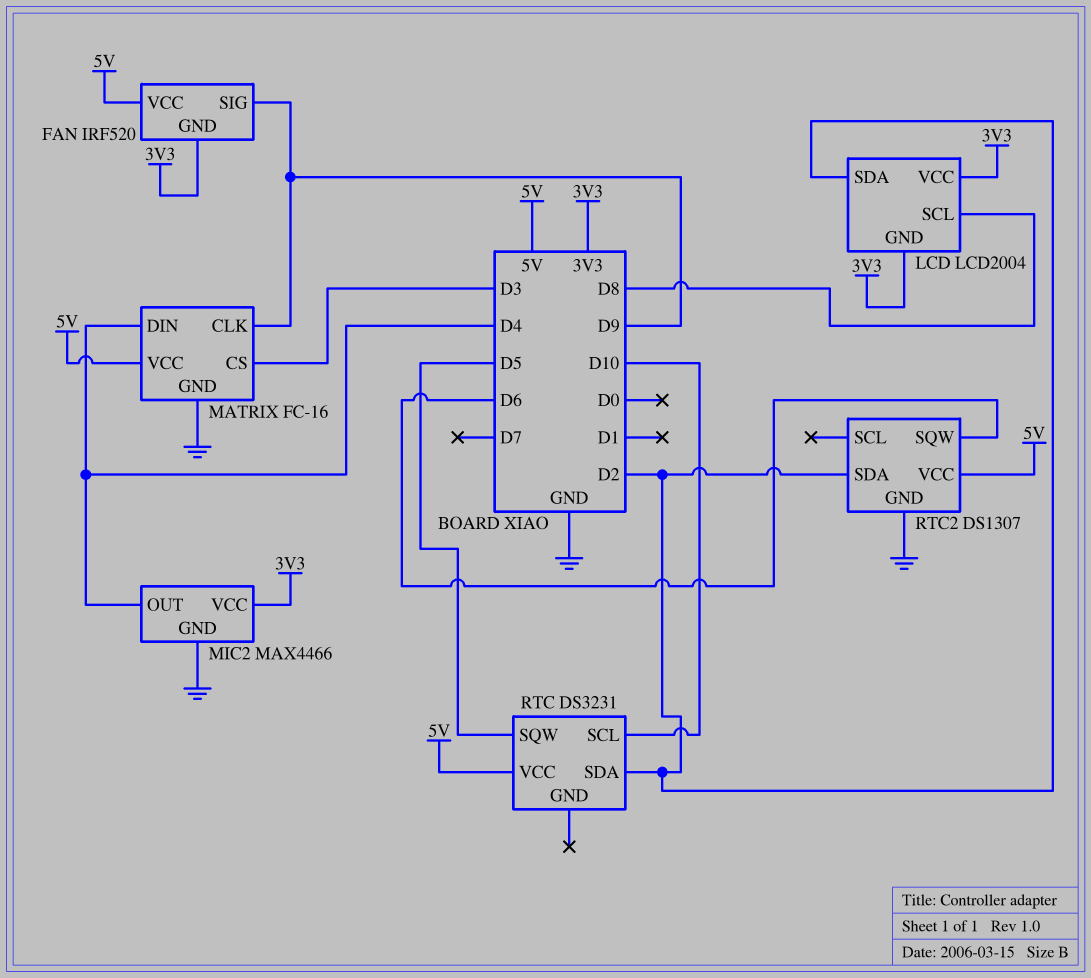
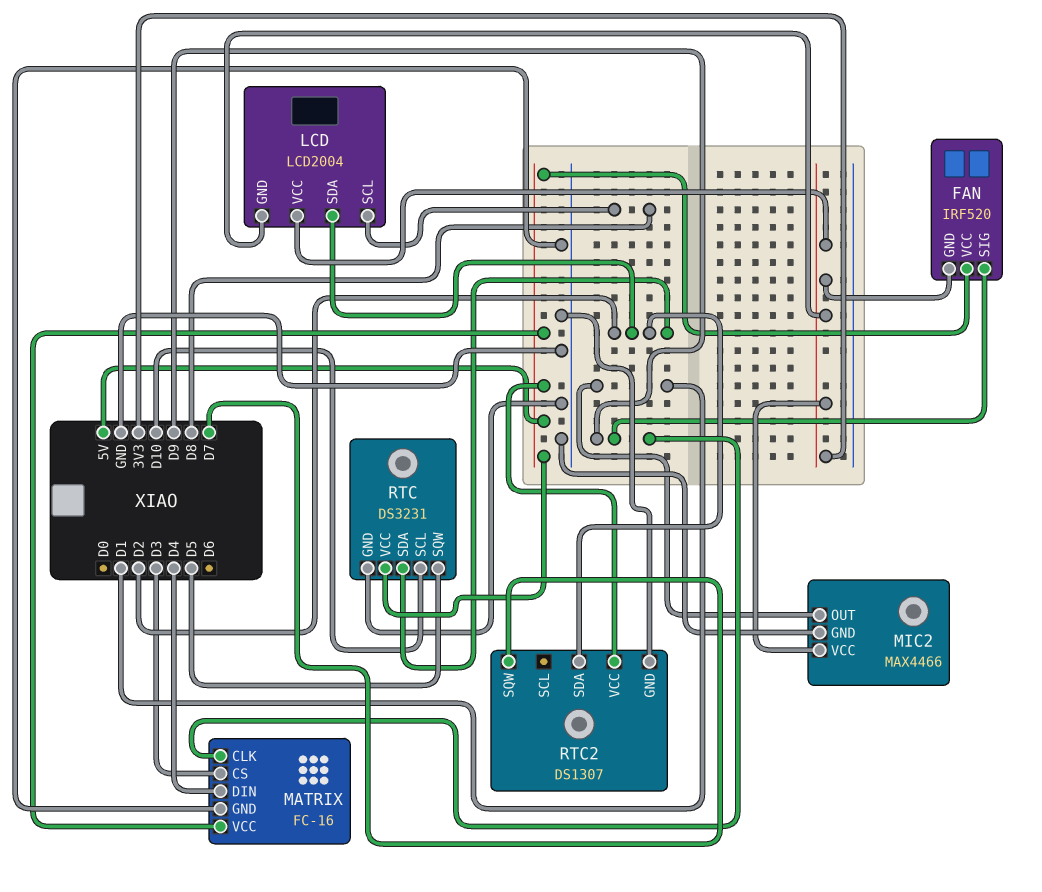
MIC2 pin OUT: D4 -> D1
RTC pin GND: none -> GND
RTC2 pin SQW: D6 -> D7

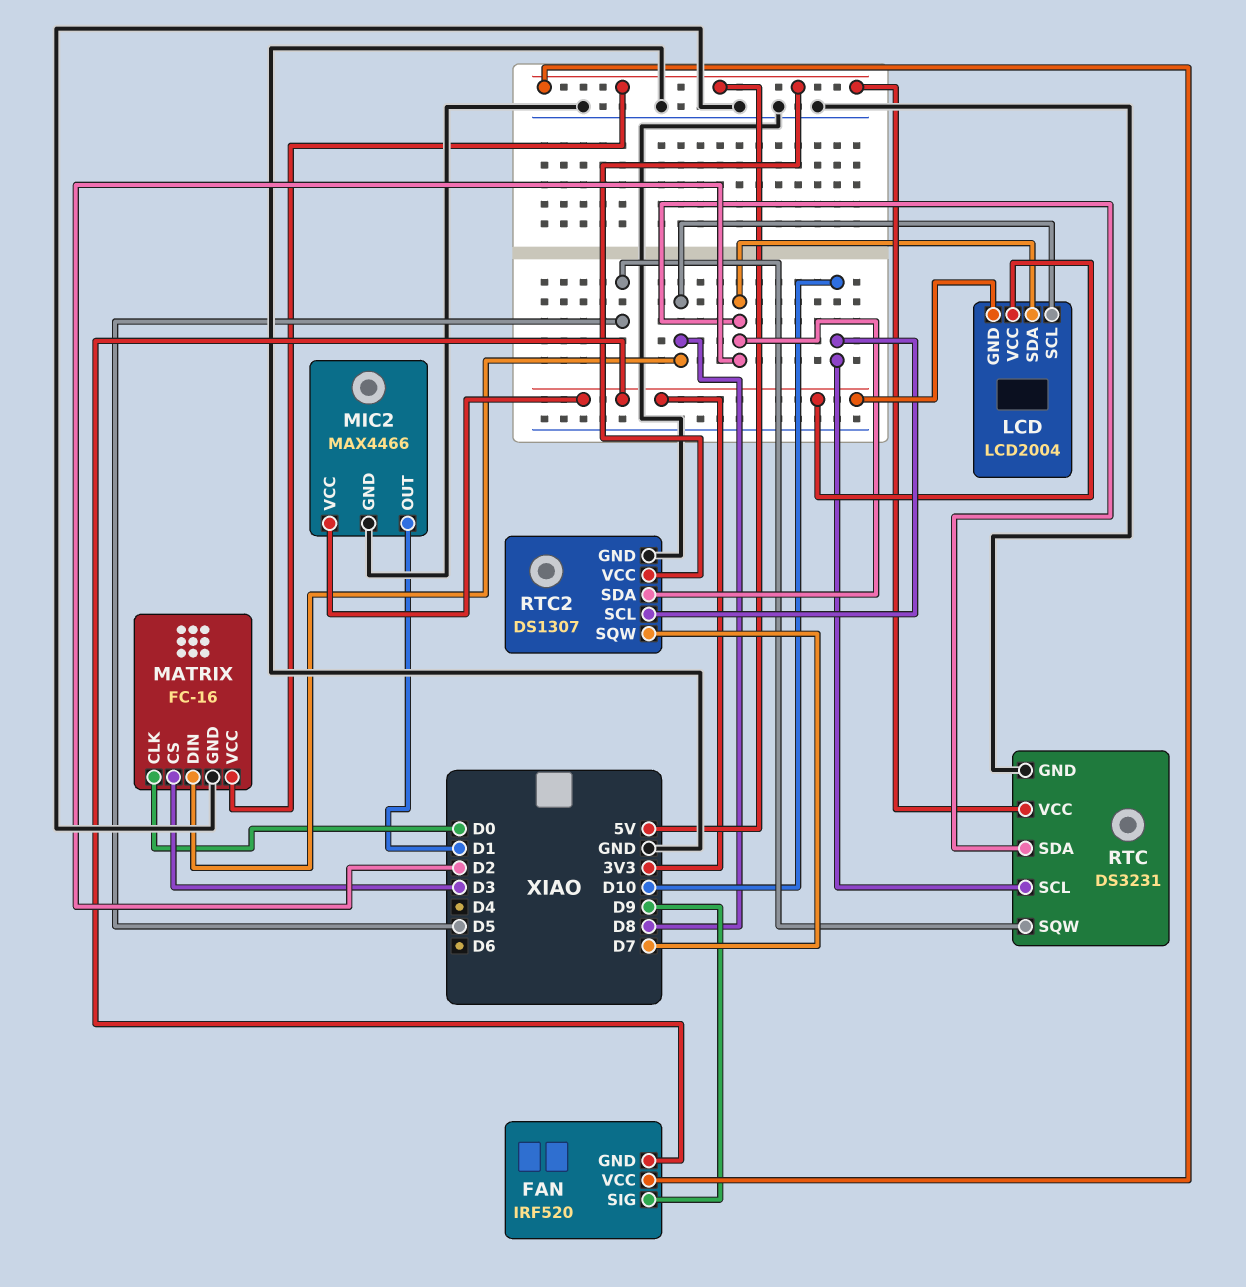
MATRIX pin CLK: D9 -> D0
MATRIX pin DIN: D4 -> D8
RTC2 pin SCL: none -> D10

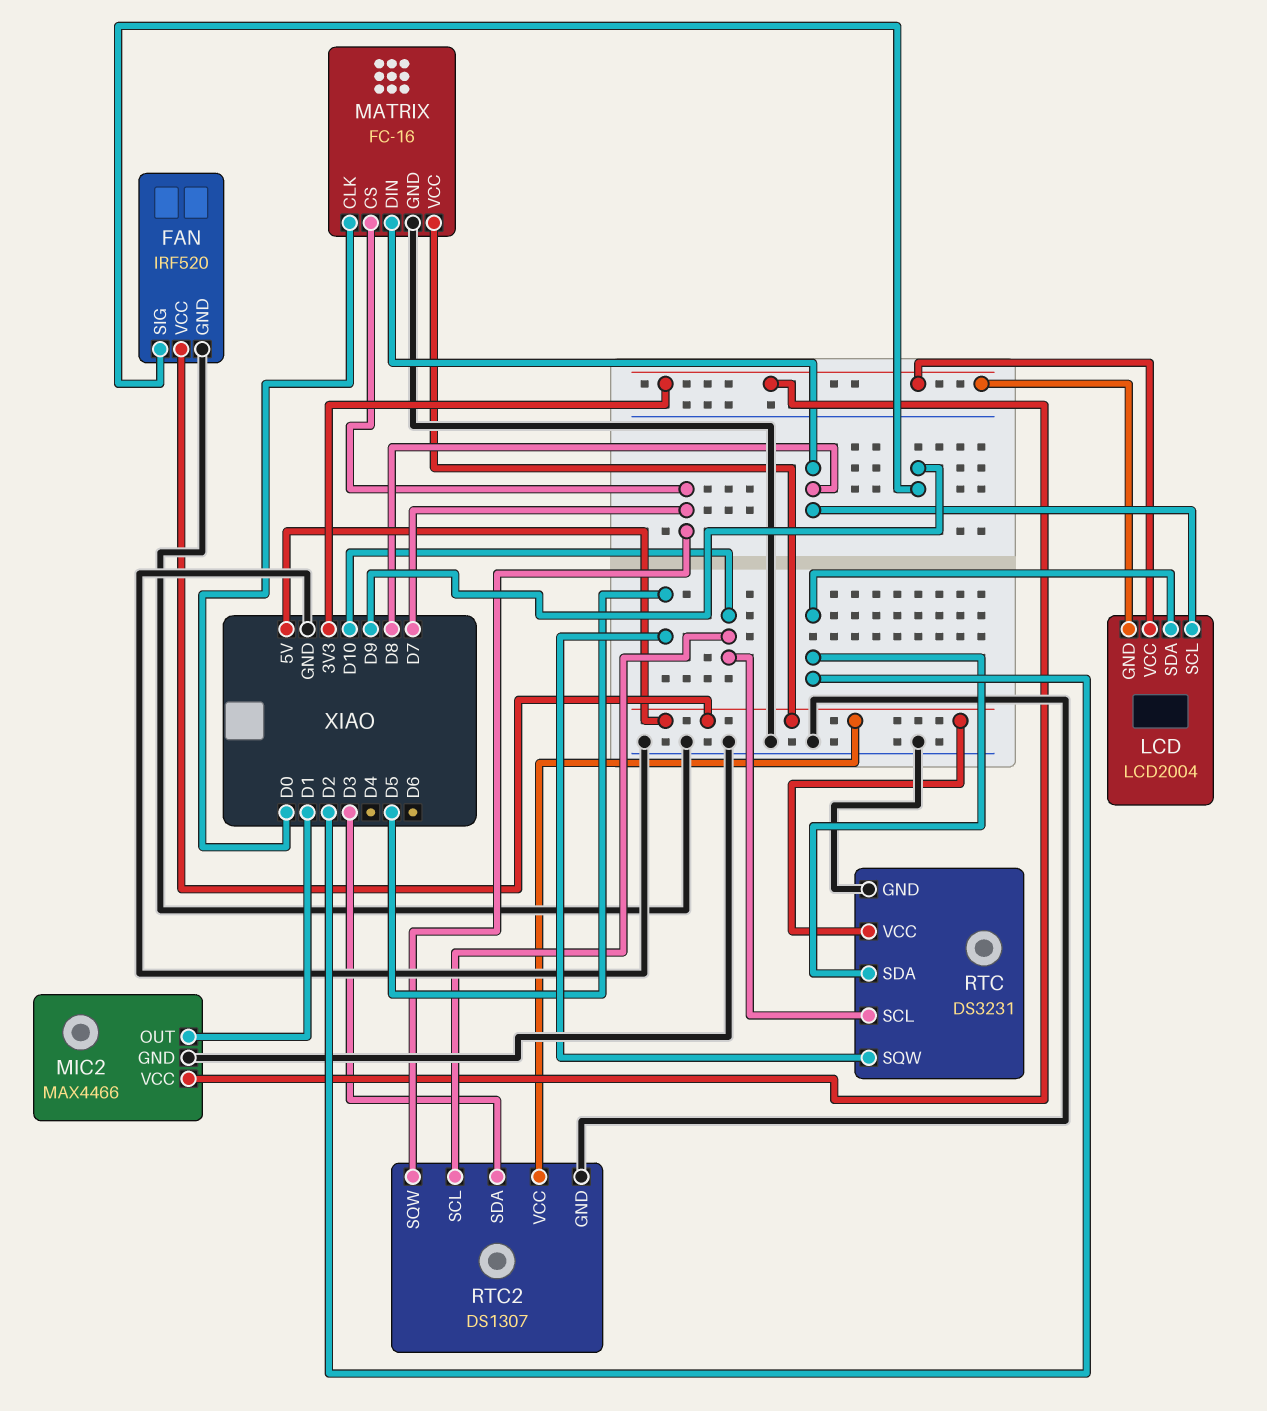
FAN pin GND: 3V3 -> GND
MATRIX pin CS: D3 -> D7
RTC2 pin SDA: D2 -> D3

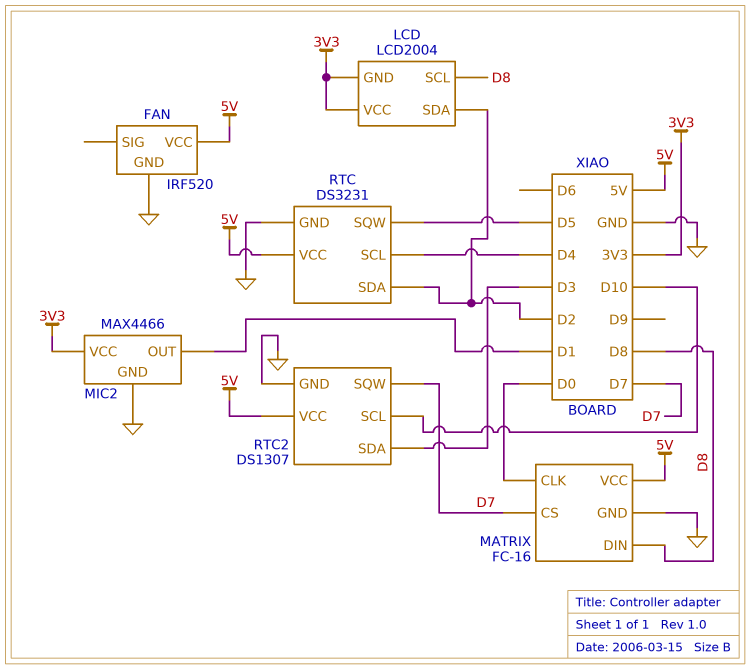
FAN pin SIG: D9 -> none
RTC pin SCL: D10 -> D4

